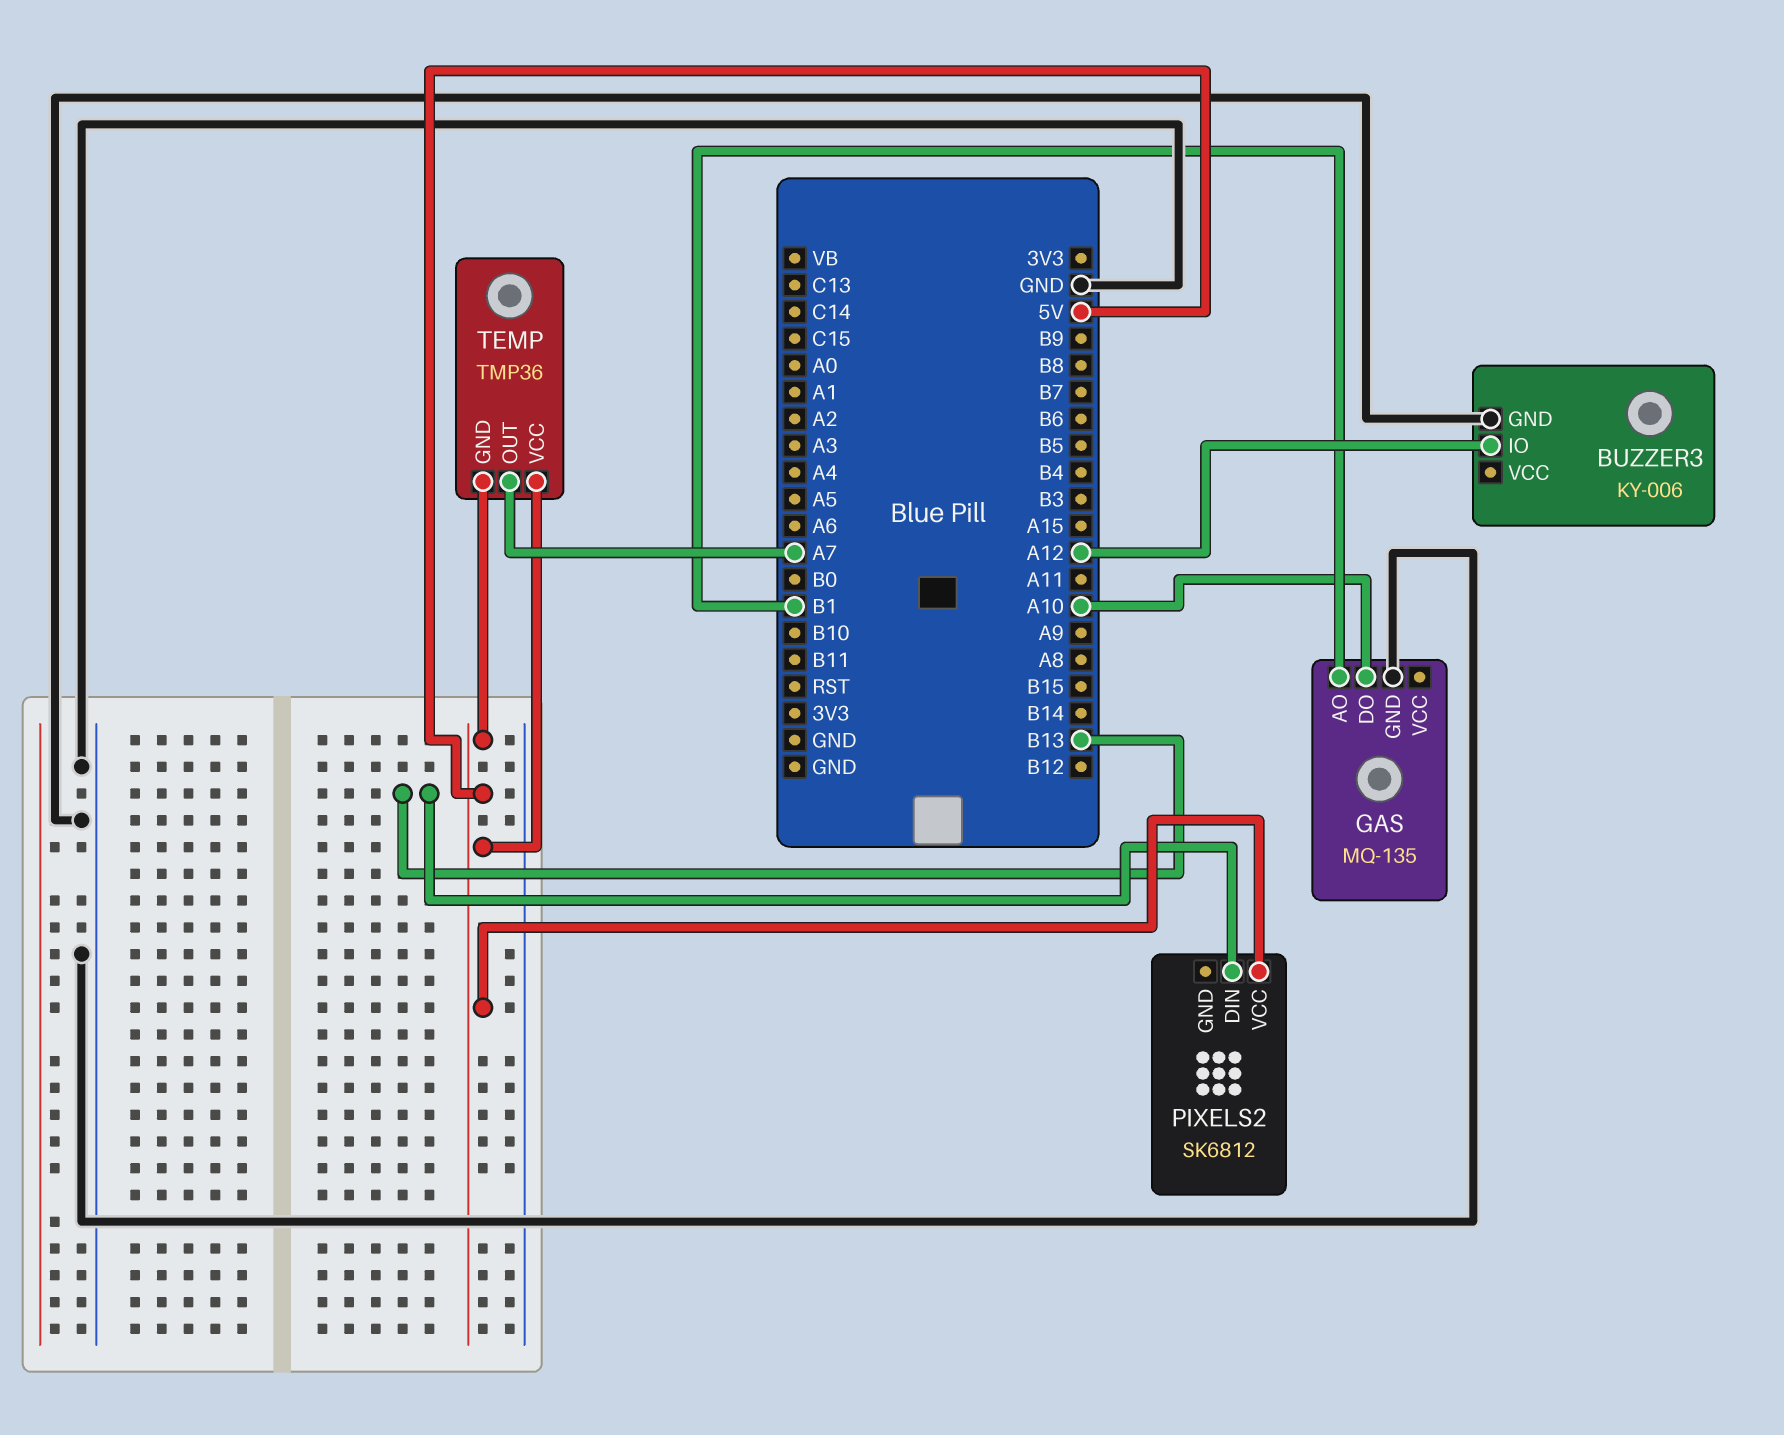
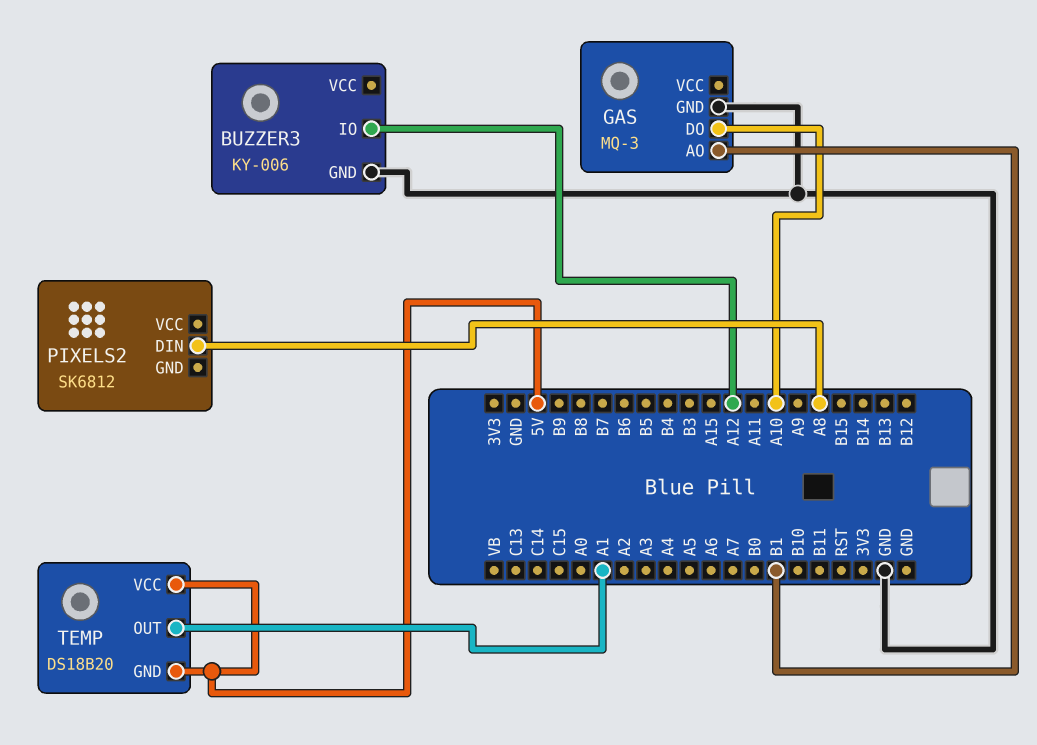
GAS: MQ-135 -> MQ-3
PIXELS2 pin DIN: B13 -> A8
PIXELS2 pin VCC: 5V -> none
TEMP: TMP36 -> DS18B20
TEMP pin OUT: A7 -> A1

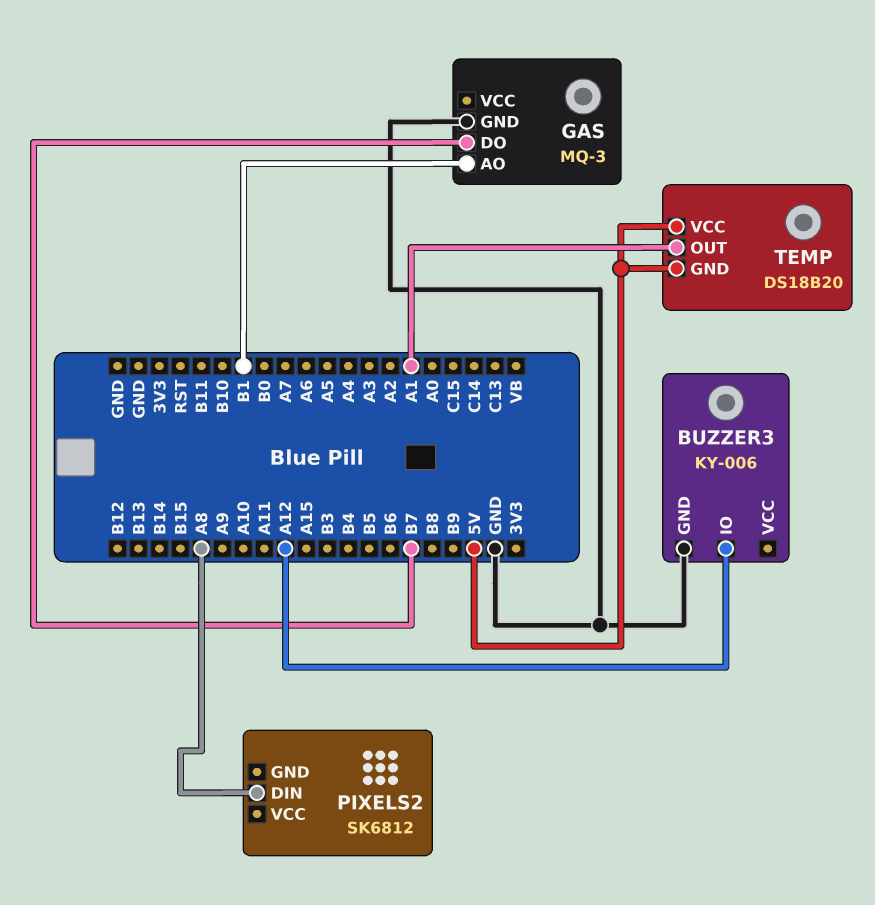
GAS pin DO: A10 -> B7

